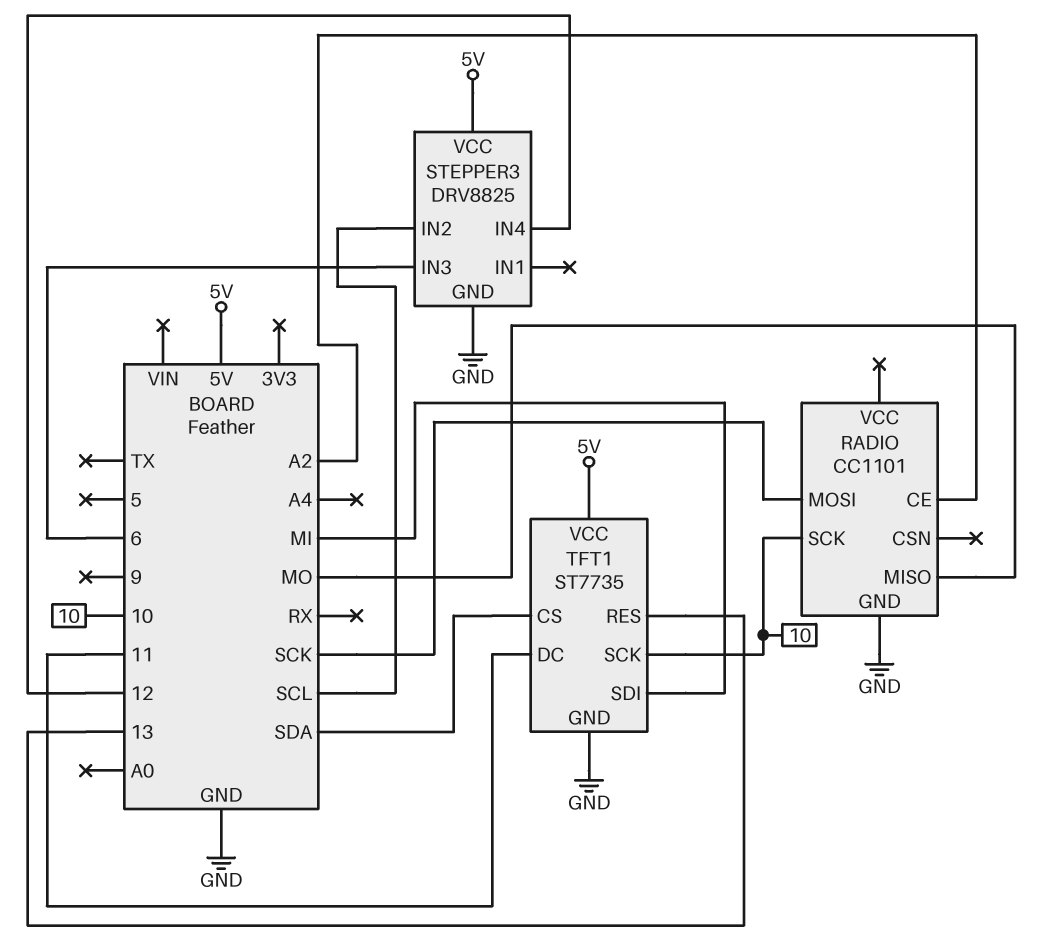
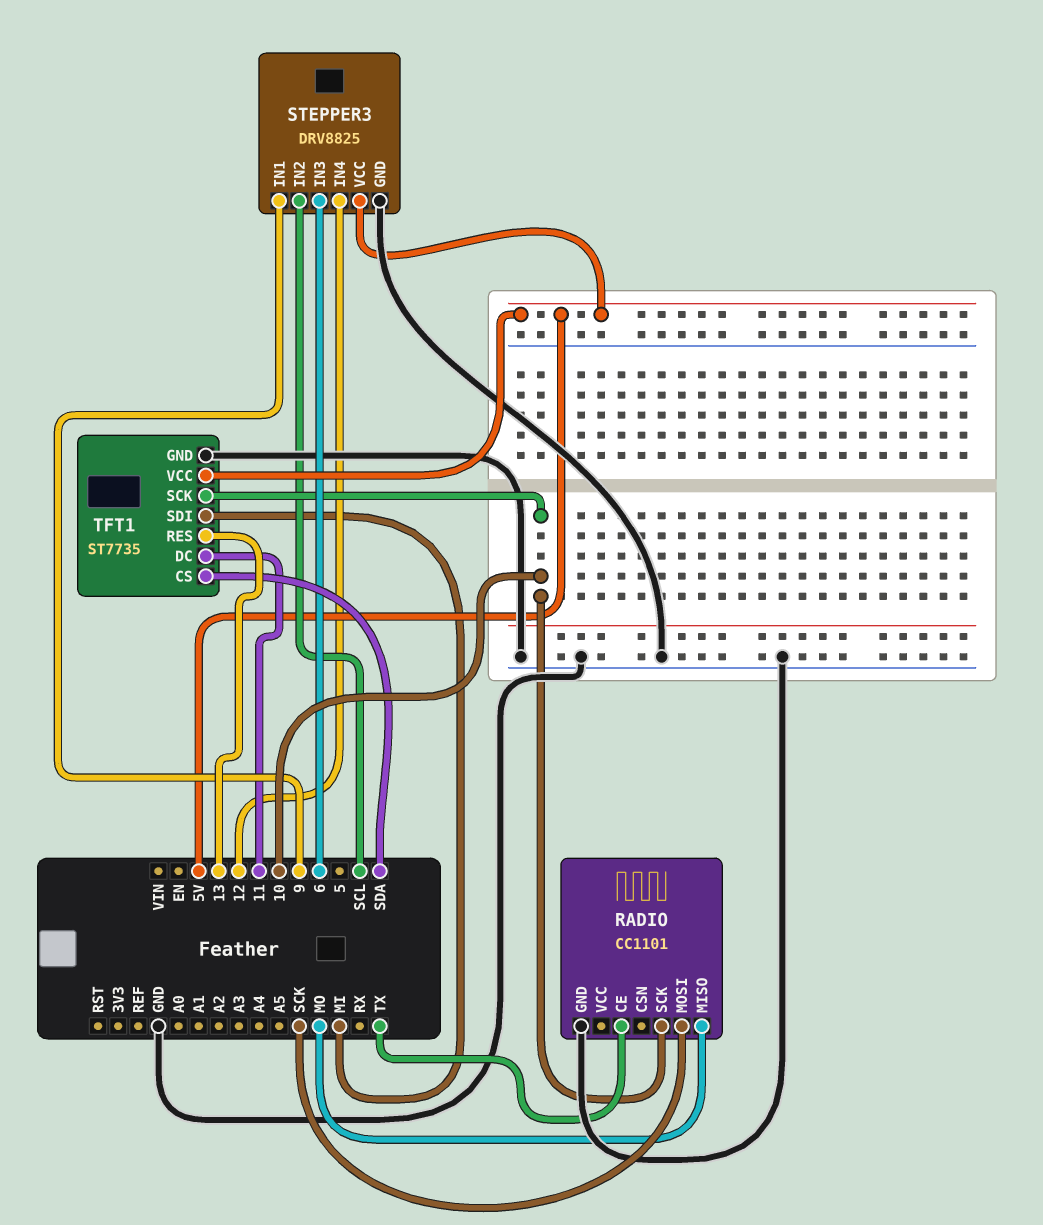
RADIO pin CE: A2 -> TX
STEPPER3 pin IN1: none -> 9

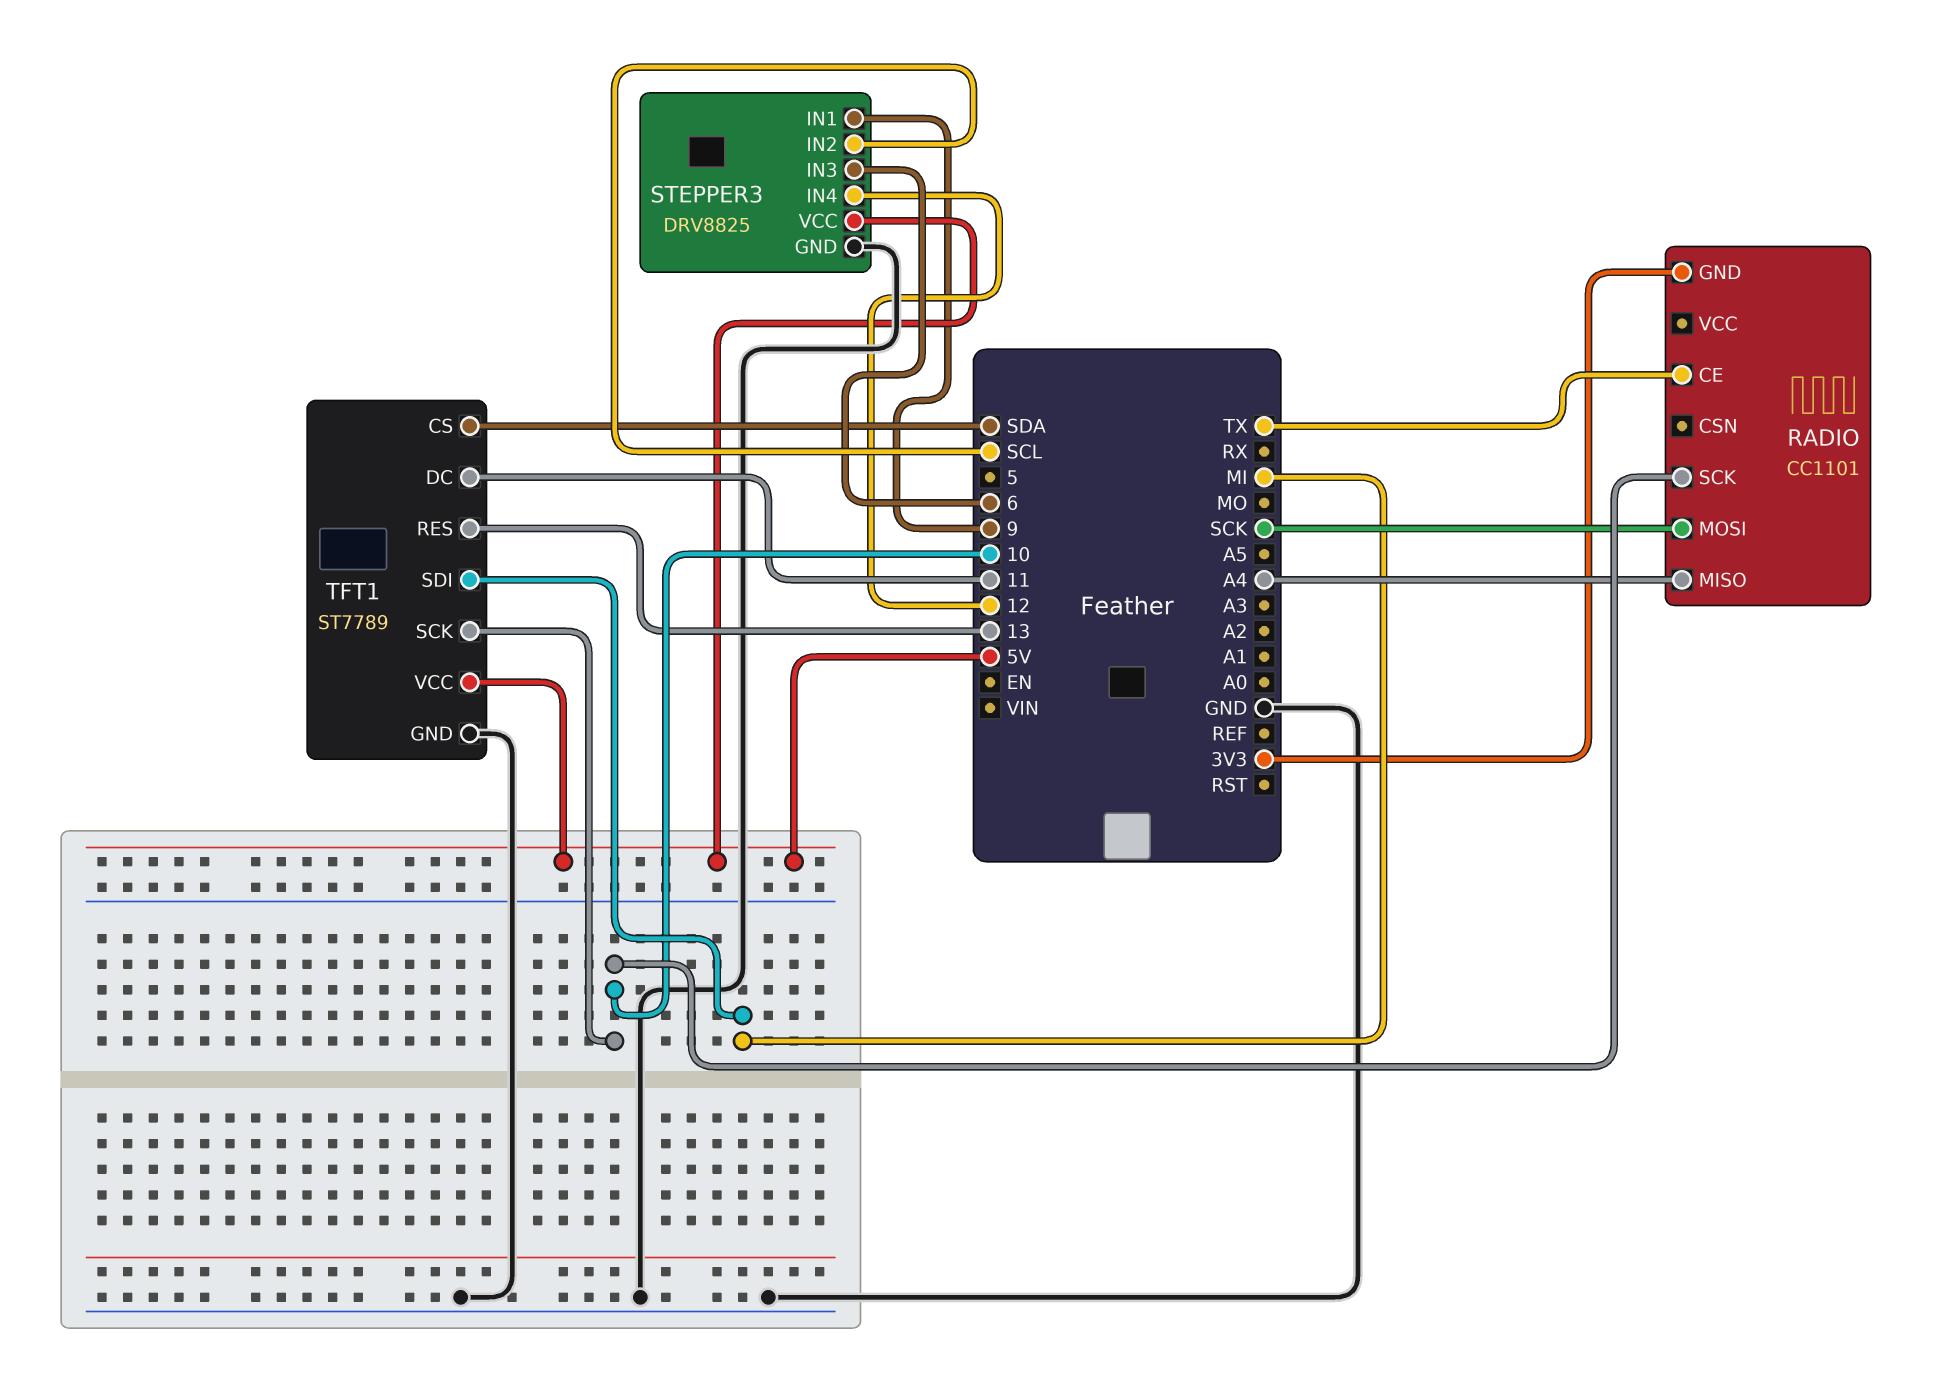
RADIO pin GND: GND -> 3V3
RADIO pin MISO: MO -> A4
TFT1: ST7735 -> ST7789

